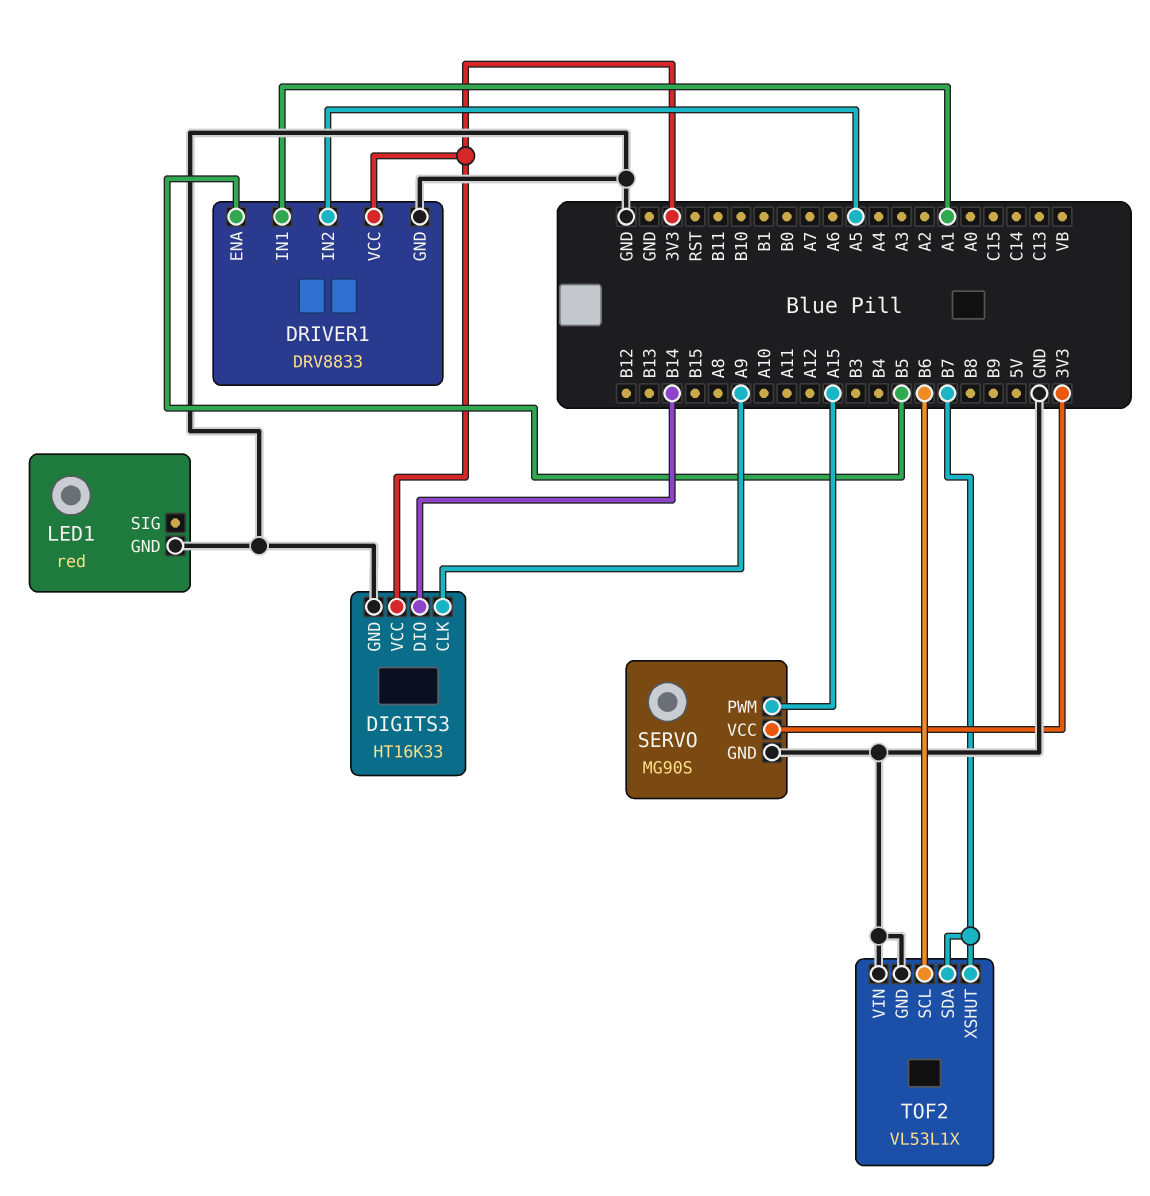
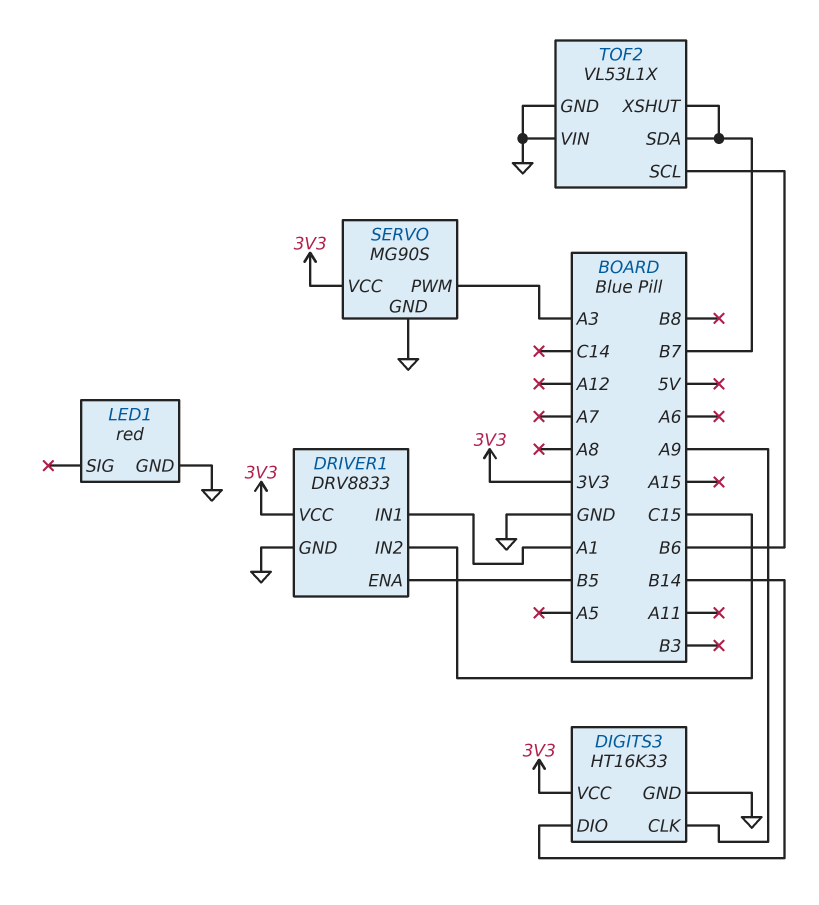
DRIVER1 pin IN2: A5 -> C15
SERVO pin PWM: A15 -> A3

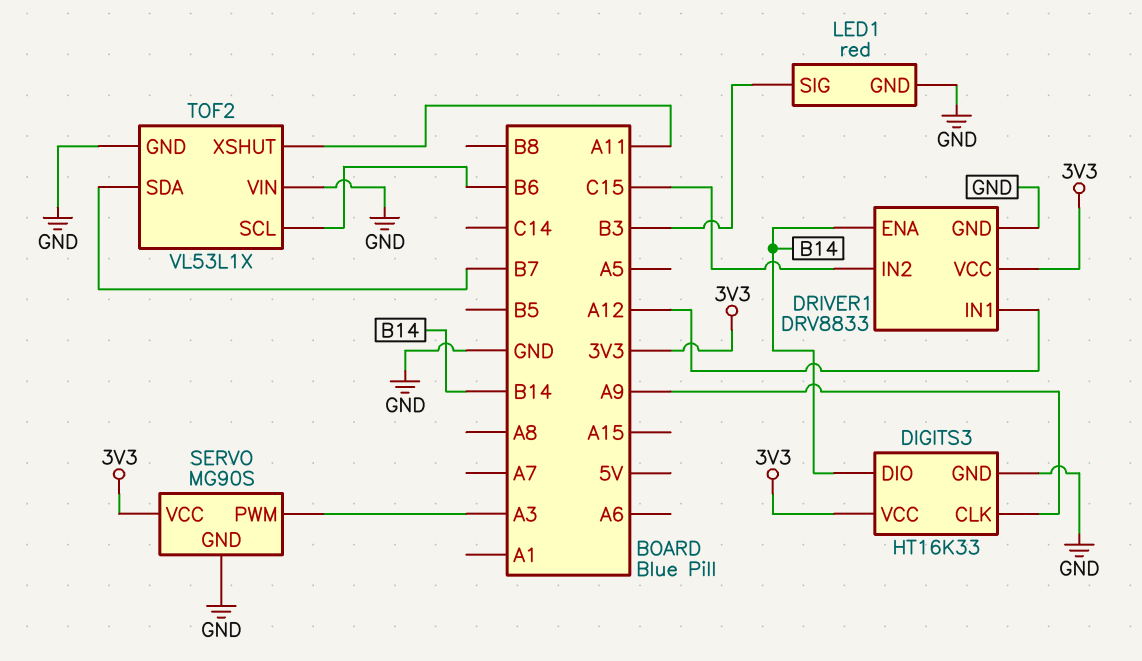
DRIVER1 pin ENA: B5 -> B14
DRIVER1 pin IN1: A1 -> A12
LED1 pin SIG: none -> B3
TOF2 pin XSHUT: B7 -> A11

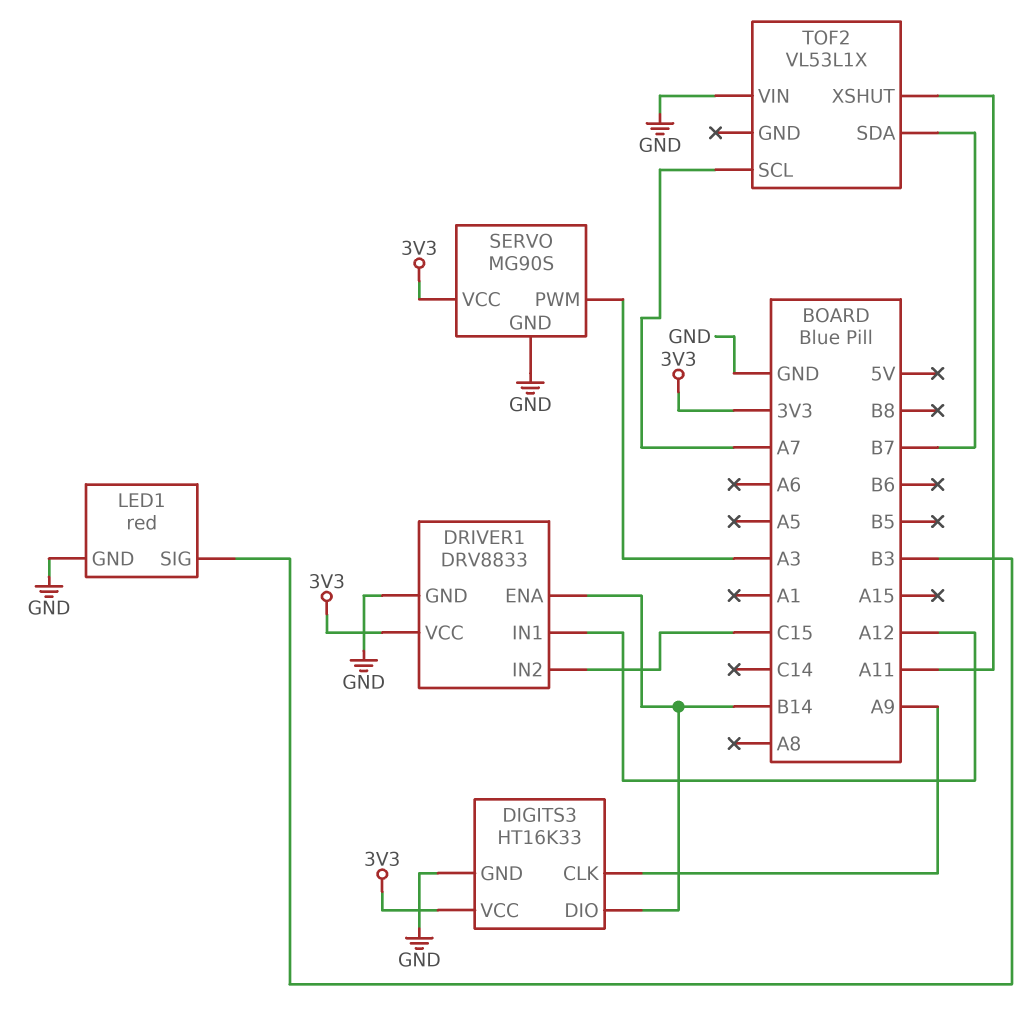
TOF2 pin GND: GND -> none
TOF2 pin SCL: B6 -> A7

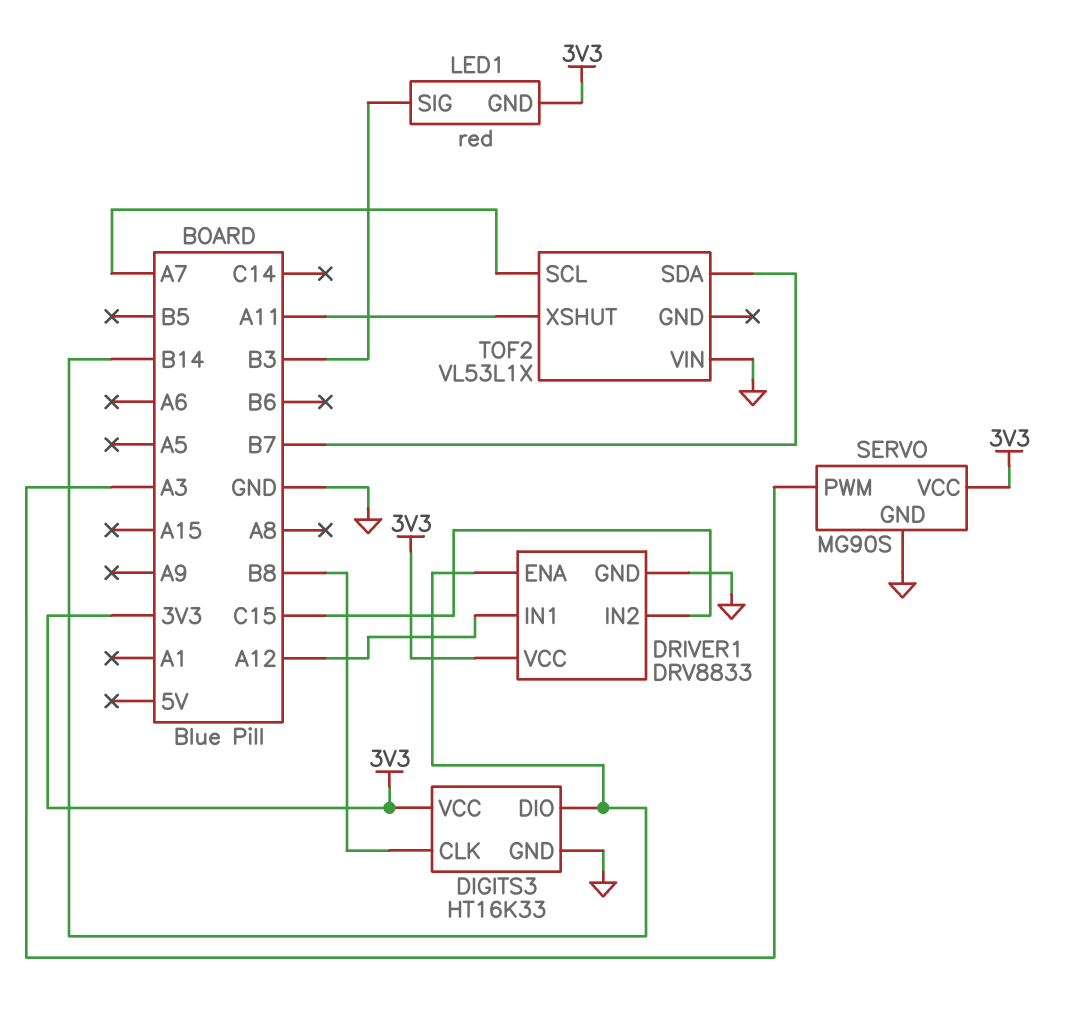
DIGITS3 pin CLK: A9 -> B8
LED1 pin GND: GND -> 3V3

